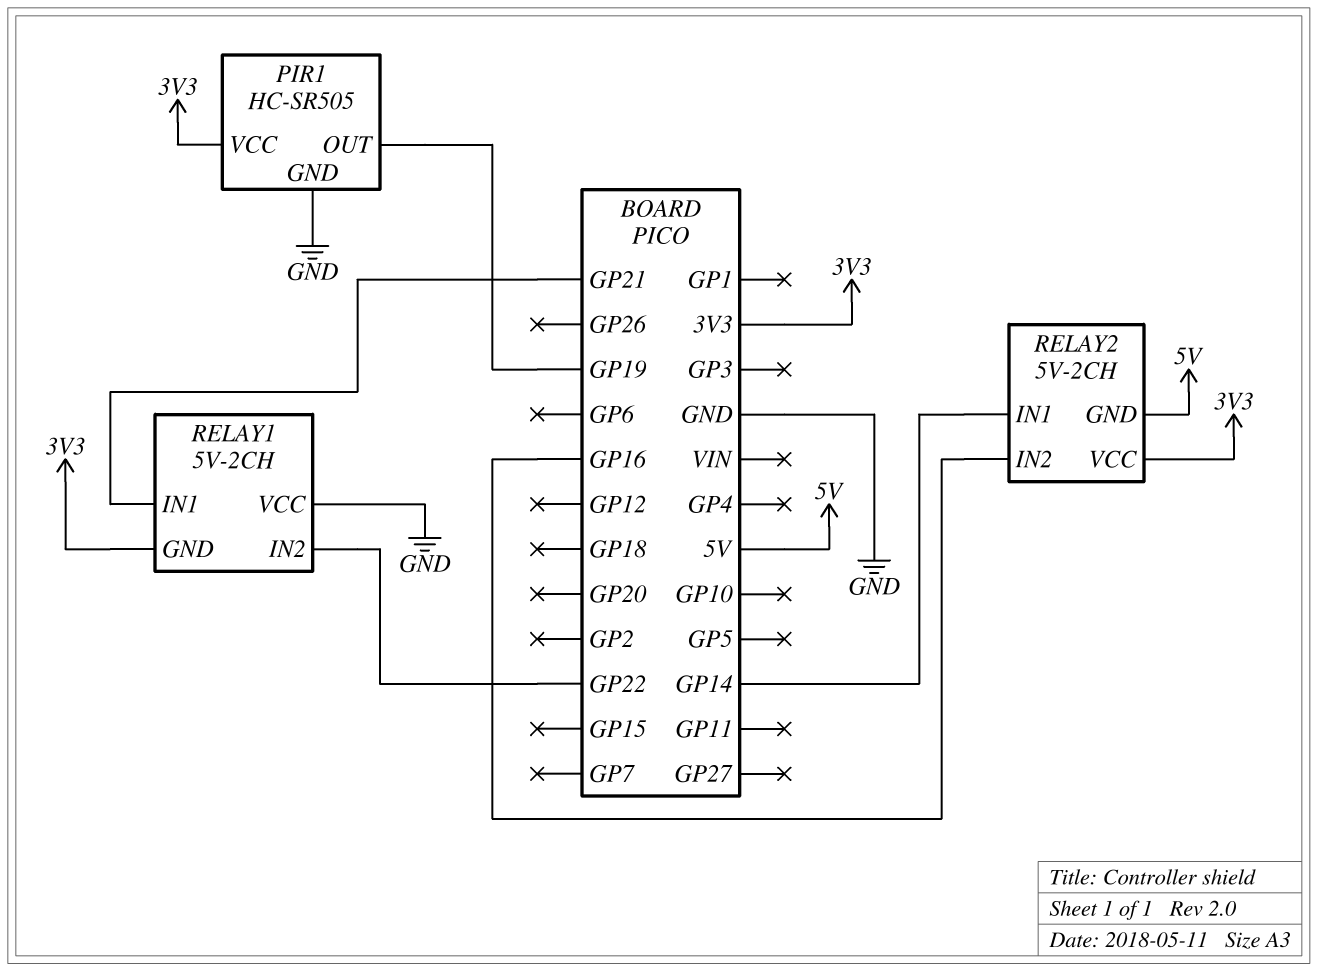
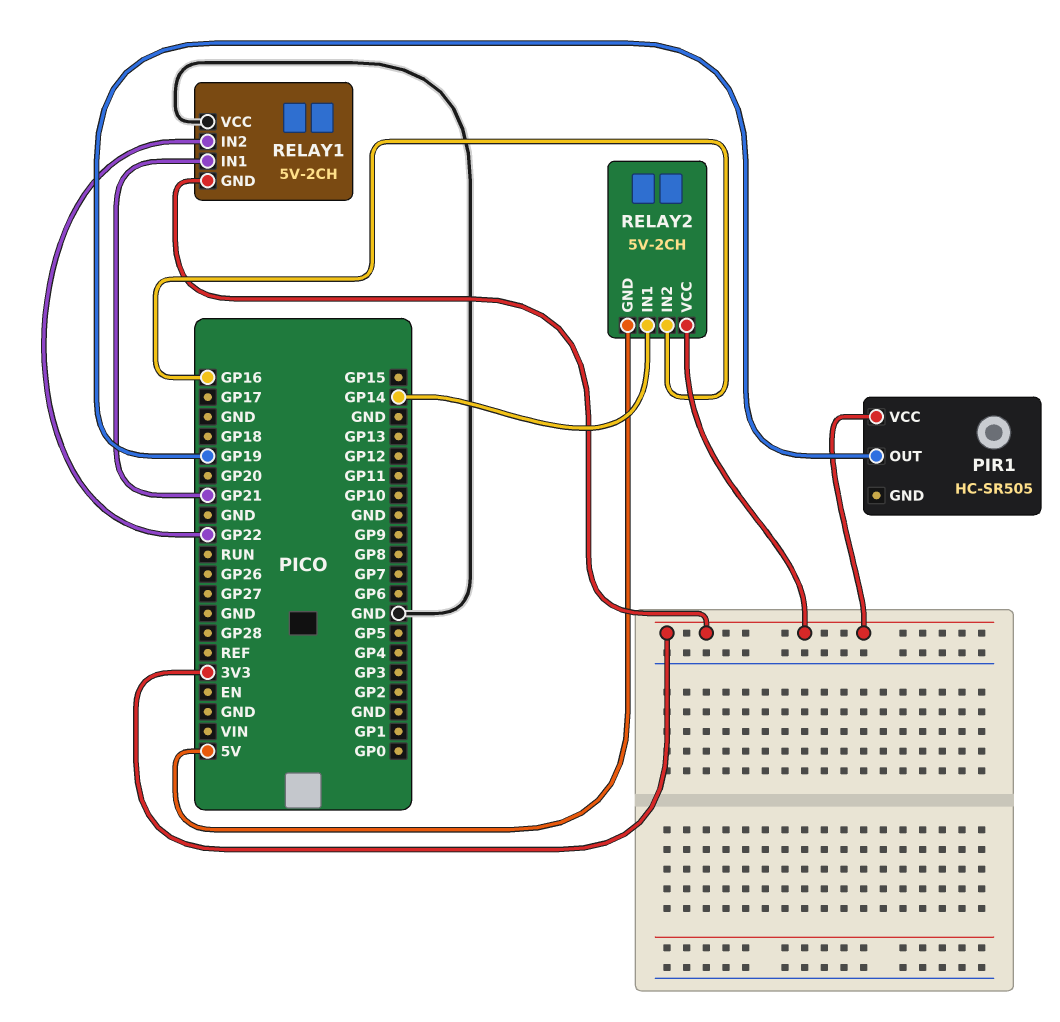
PIR1 pin GND: GND -> none

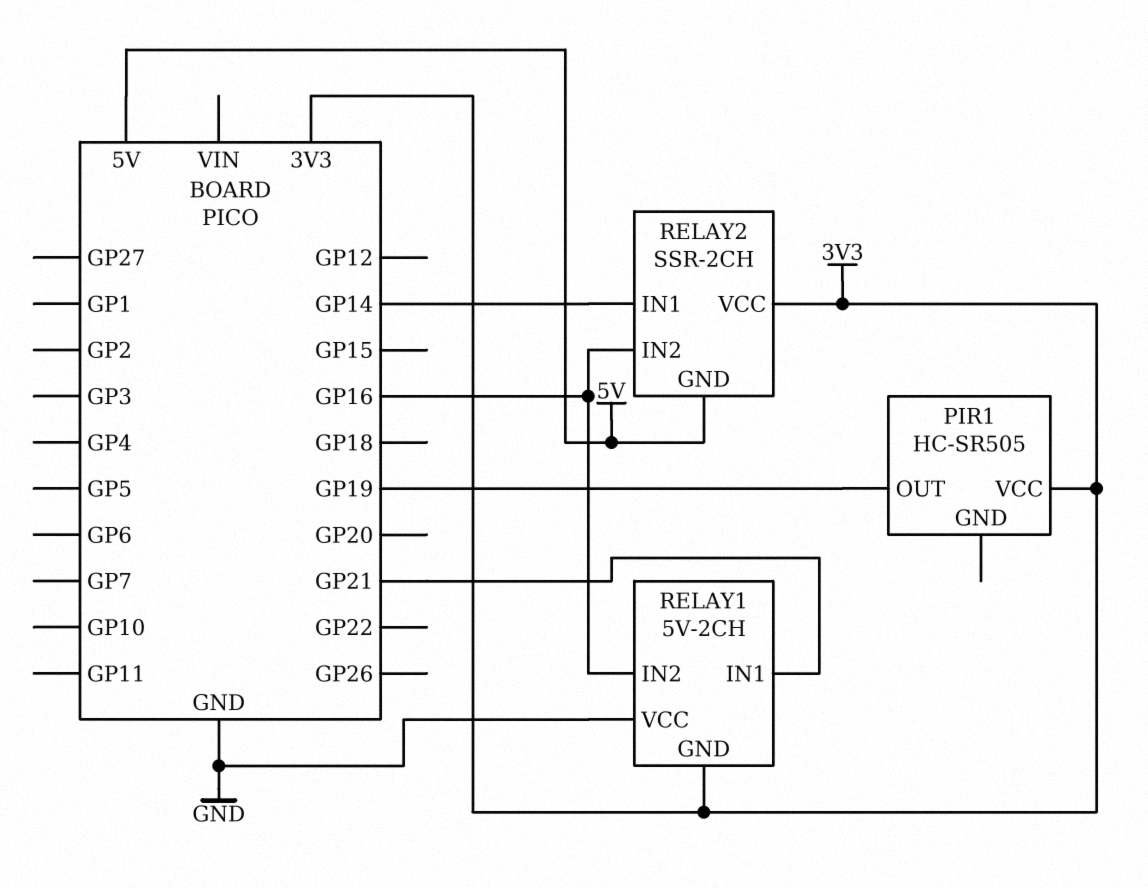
RELAY1 pin IN2: GP22 -> GP16
RELAY2: 5V-2CH -> SSR-2CH

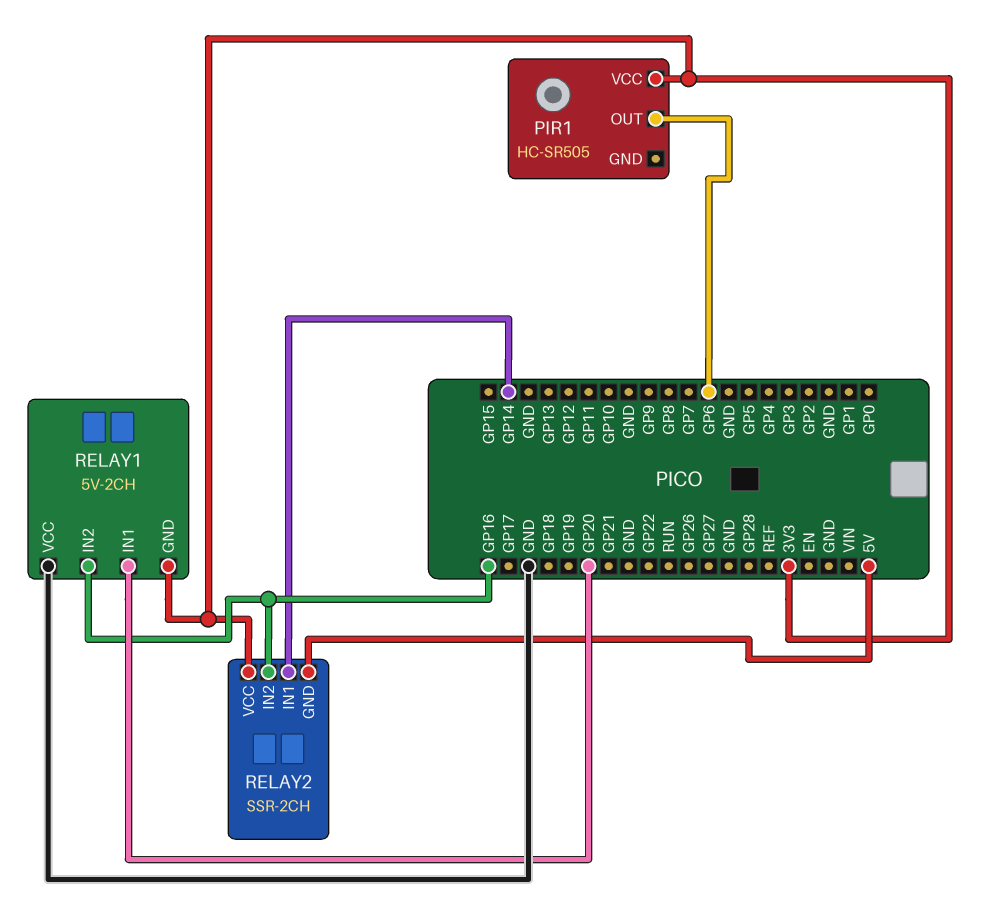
PIR1 pin OUT: GP19 -> GP6
RELAY1 pin IN1: GP21 -> GP20

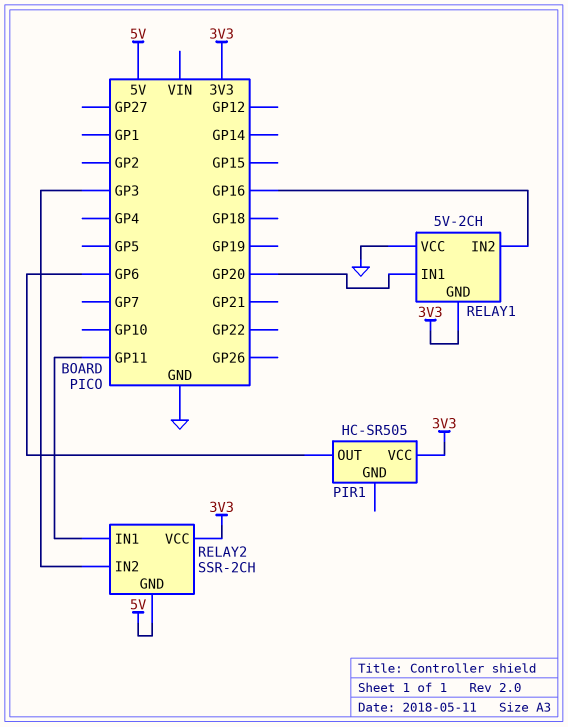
RELAY2 pin IN1: GP14 -> GP11
RELAY2 pin IN2: GP16 -> GP3

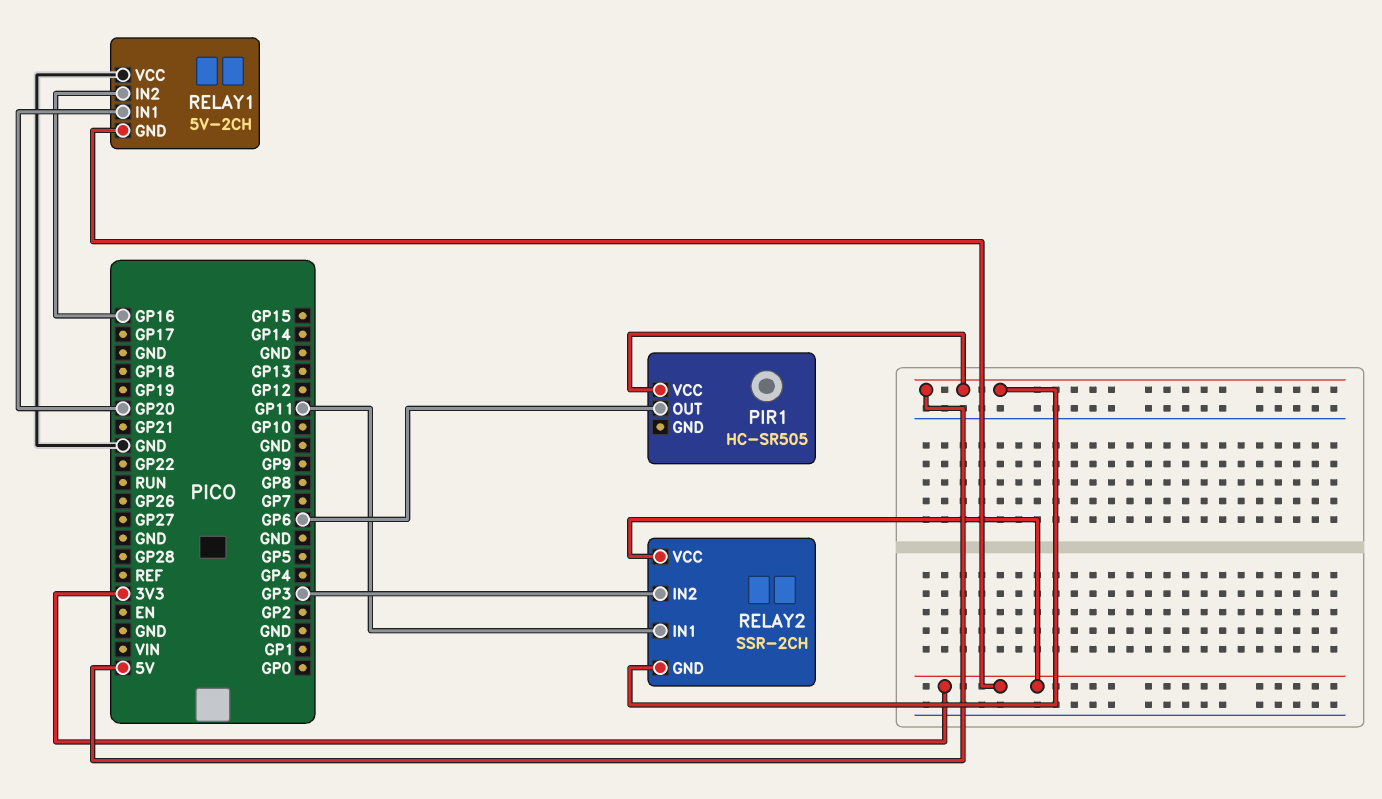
PIR1 pin VCC: 3V3 -> 5V

